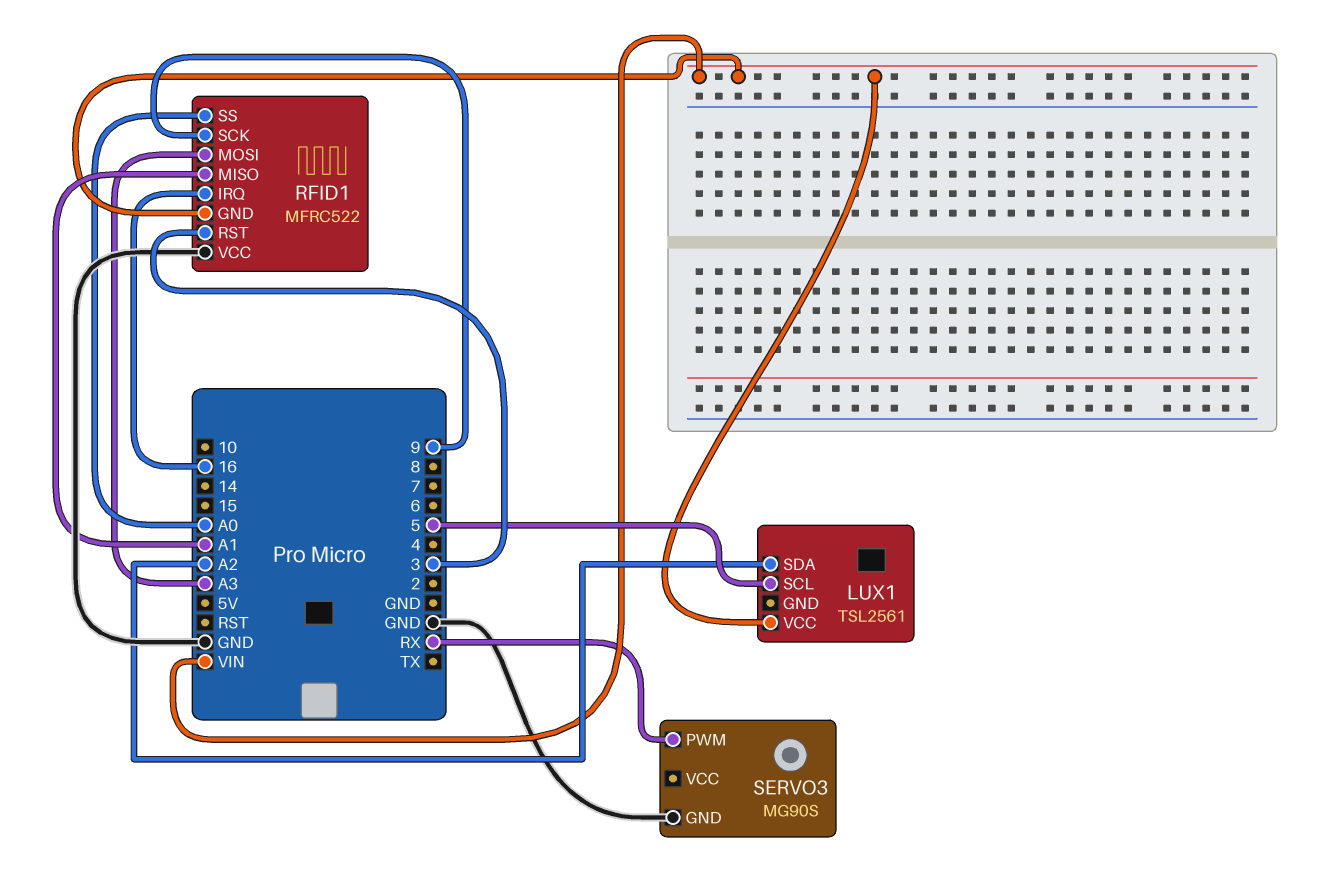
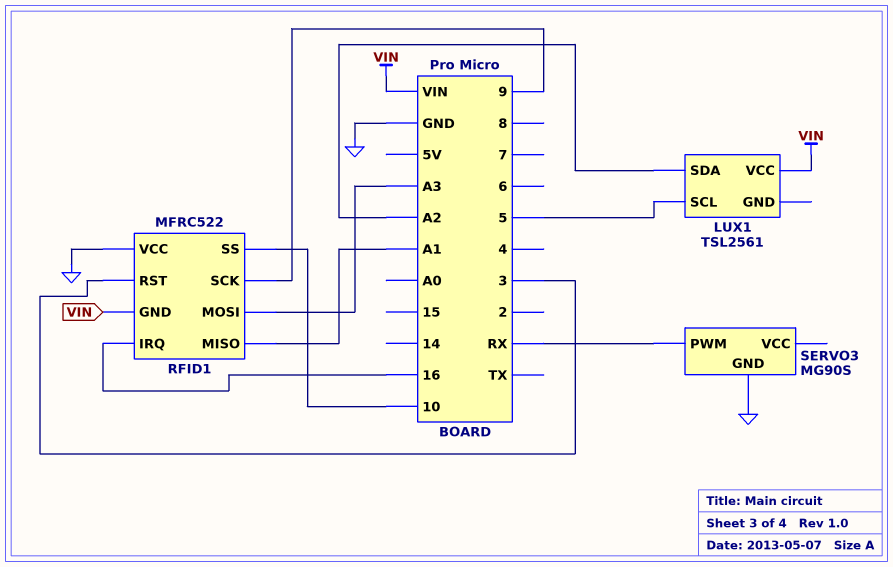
RFID1 pin SS: A0 -> 10

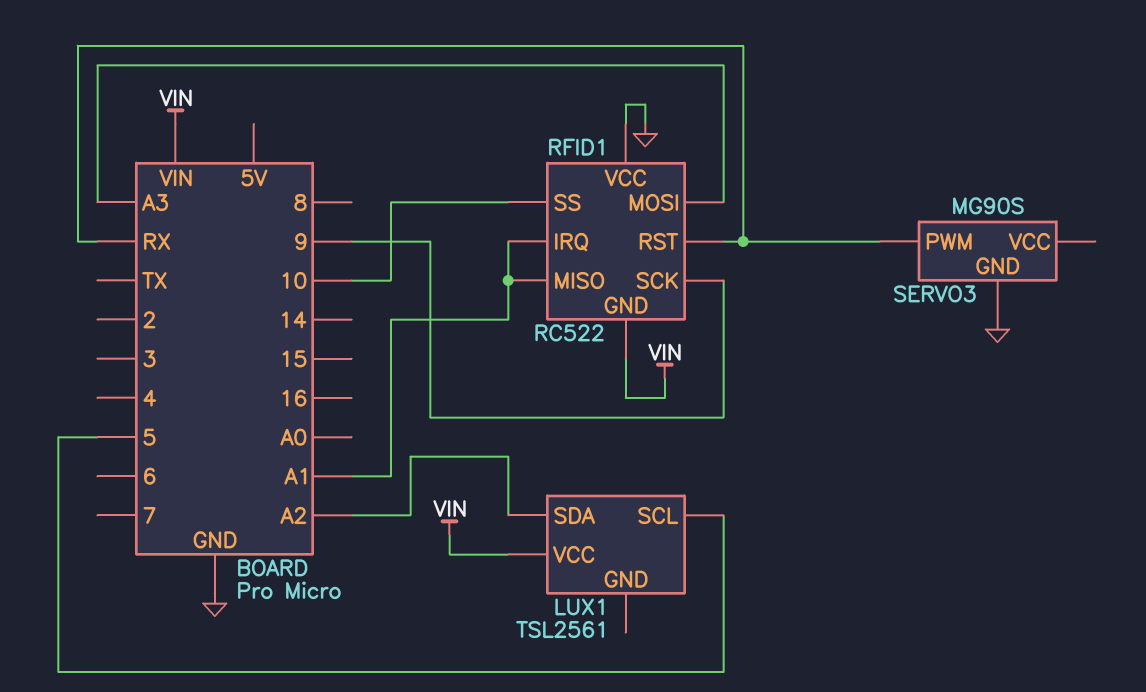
RFID1: MFRC522 -> RC522
RFID1 pin IRQ: 16 -> A1
RFID1 pin RST: 3 -> RX

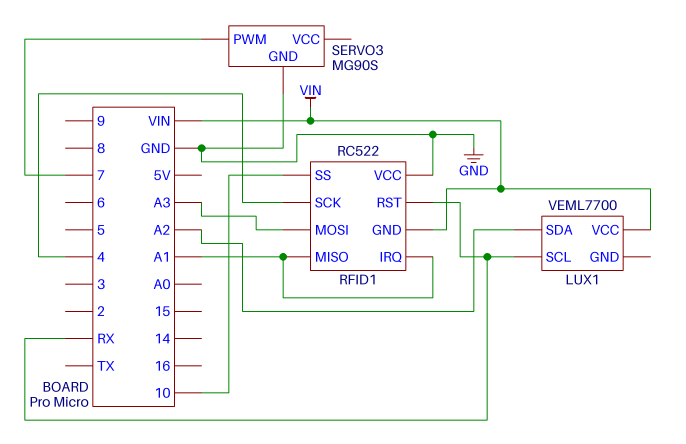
LUX1: TSL2561 -> VEML7700
LUX1 pin SCL: 5 -> RX
RFID1 pin SCK: 9 -> 4
SERVO3 pin PWM: RX -> 7

